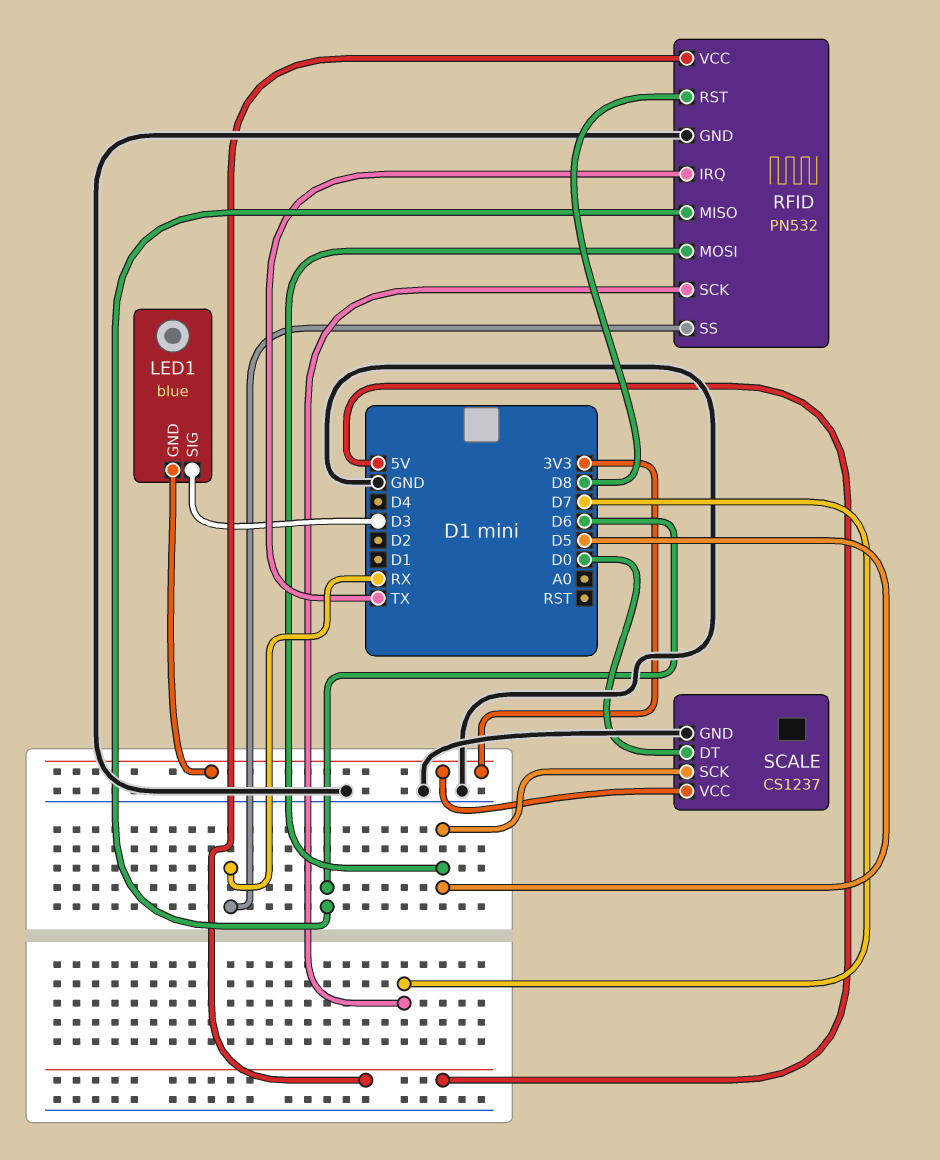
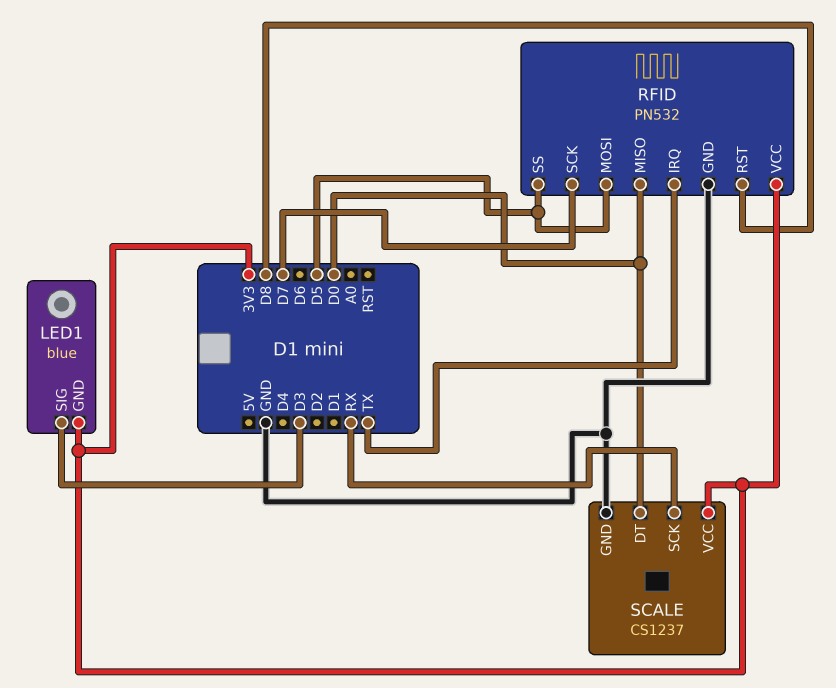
RFID pin MISO: D6 -> D0
RFID pin SS: RX -> D5
RFID pin VCC: 5V -> 3V3
SCALE pin SCK: D5 -> RX

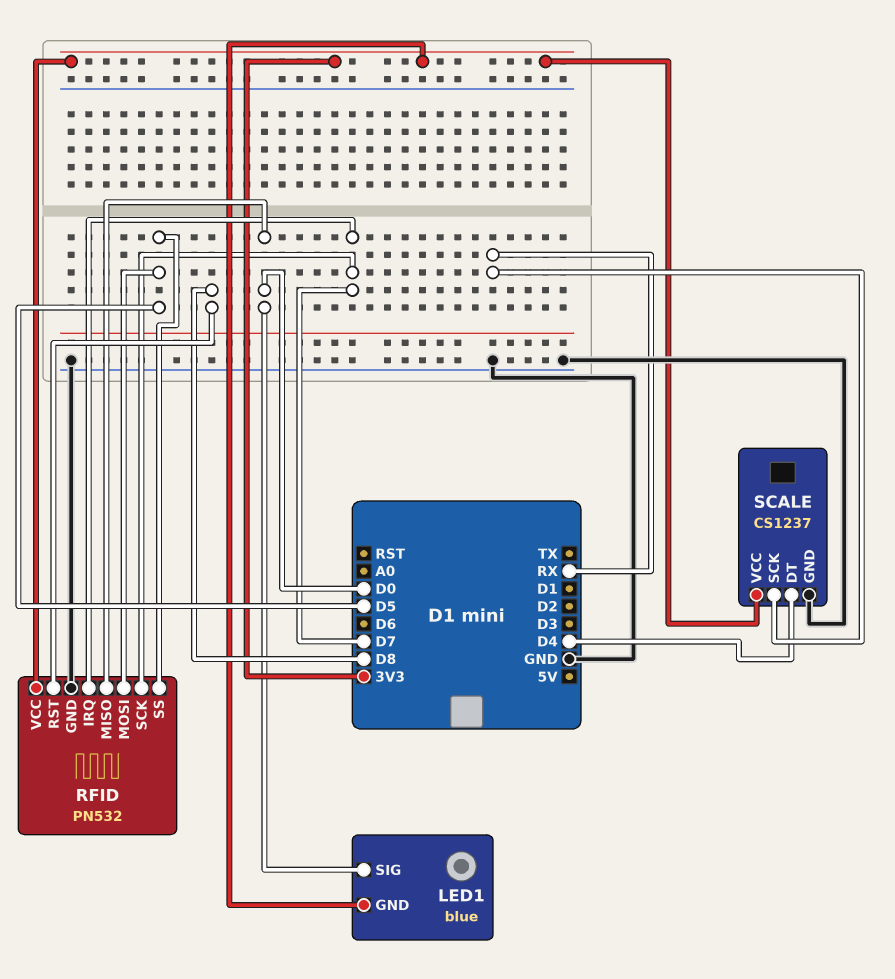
LED1 pin SIG: D3 -> D0
RFID pin IRQ: TX -> D7
SCALE pin DT: D0 -> D4

